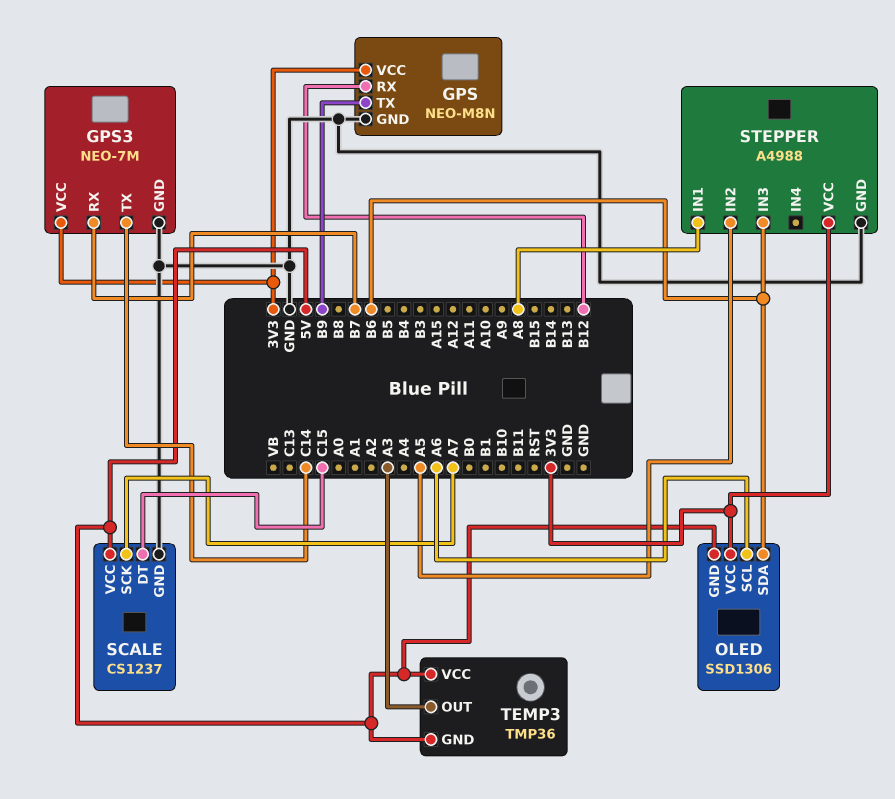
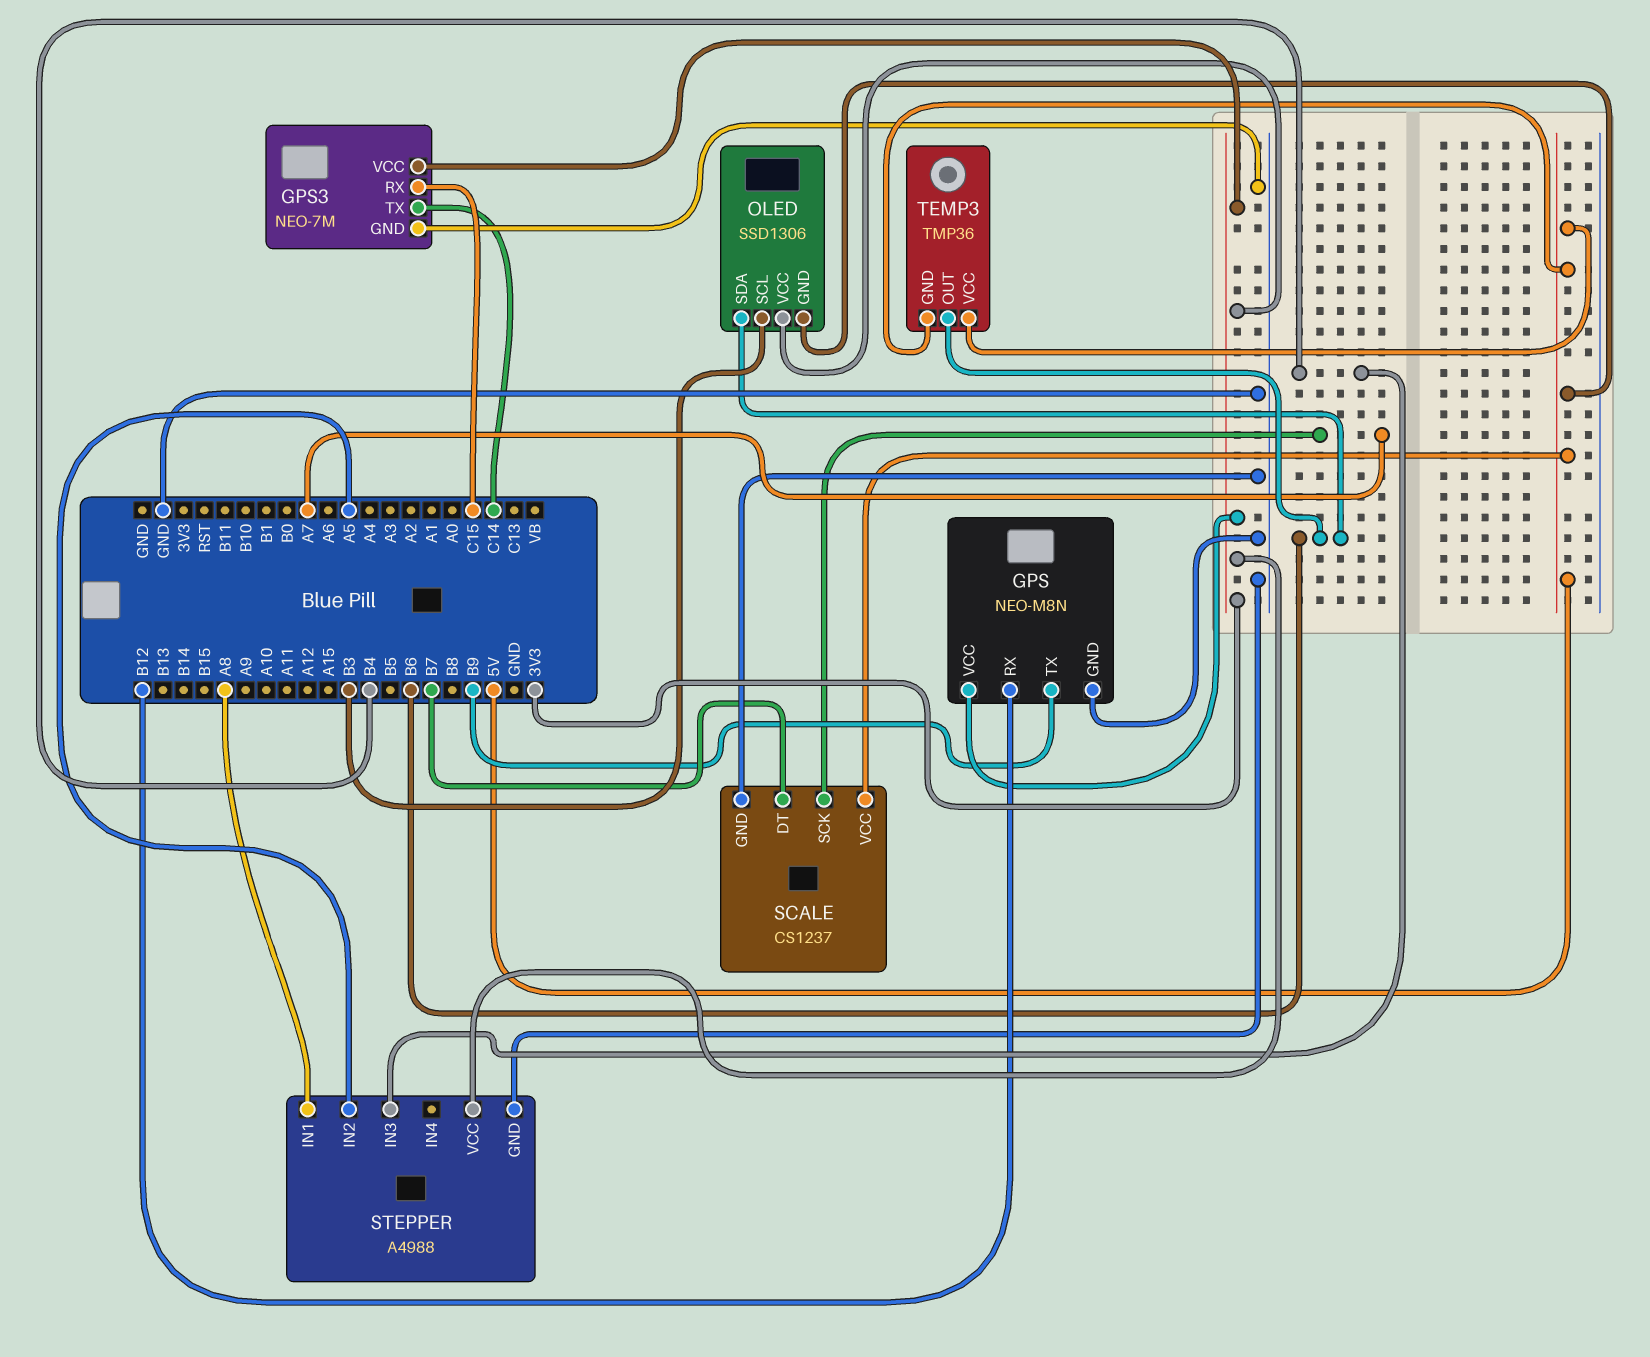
GPS3 pin RX: B7 -> C15
OLED pin SCL: A6 -> B3
SCALE pin DT: C15 -> B7
STEPPER pin IN3: B6 -> B4
TEMP3 pin OUT: A3 -> B6

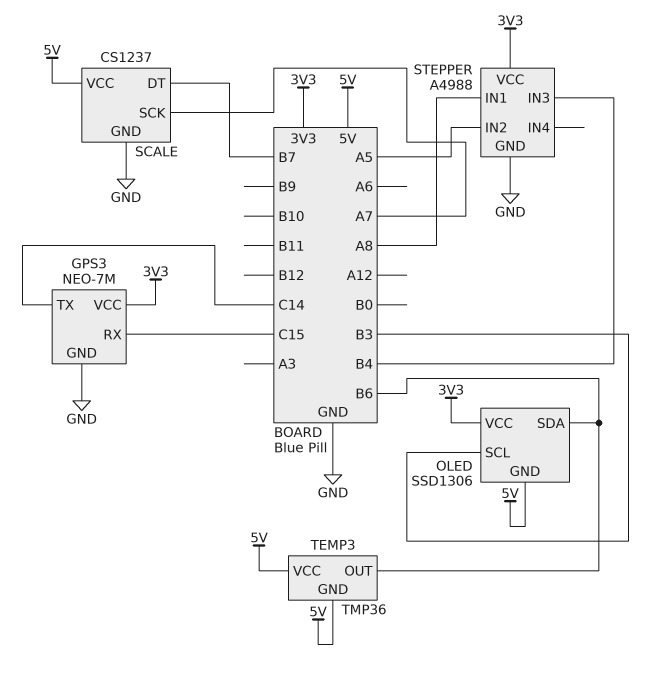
GPS: NEO-M8N -> none
GPS pin GND: GND -> none
GPS pin RX: B12 -> none
GPS pin TX: B9 -> none
GPS pin VCC: 3V3 -> none

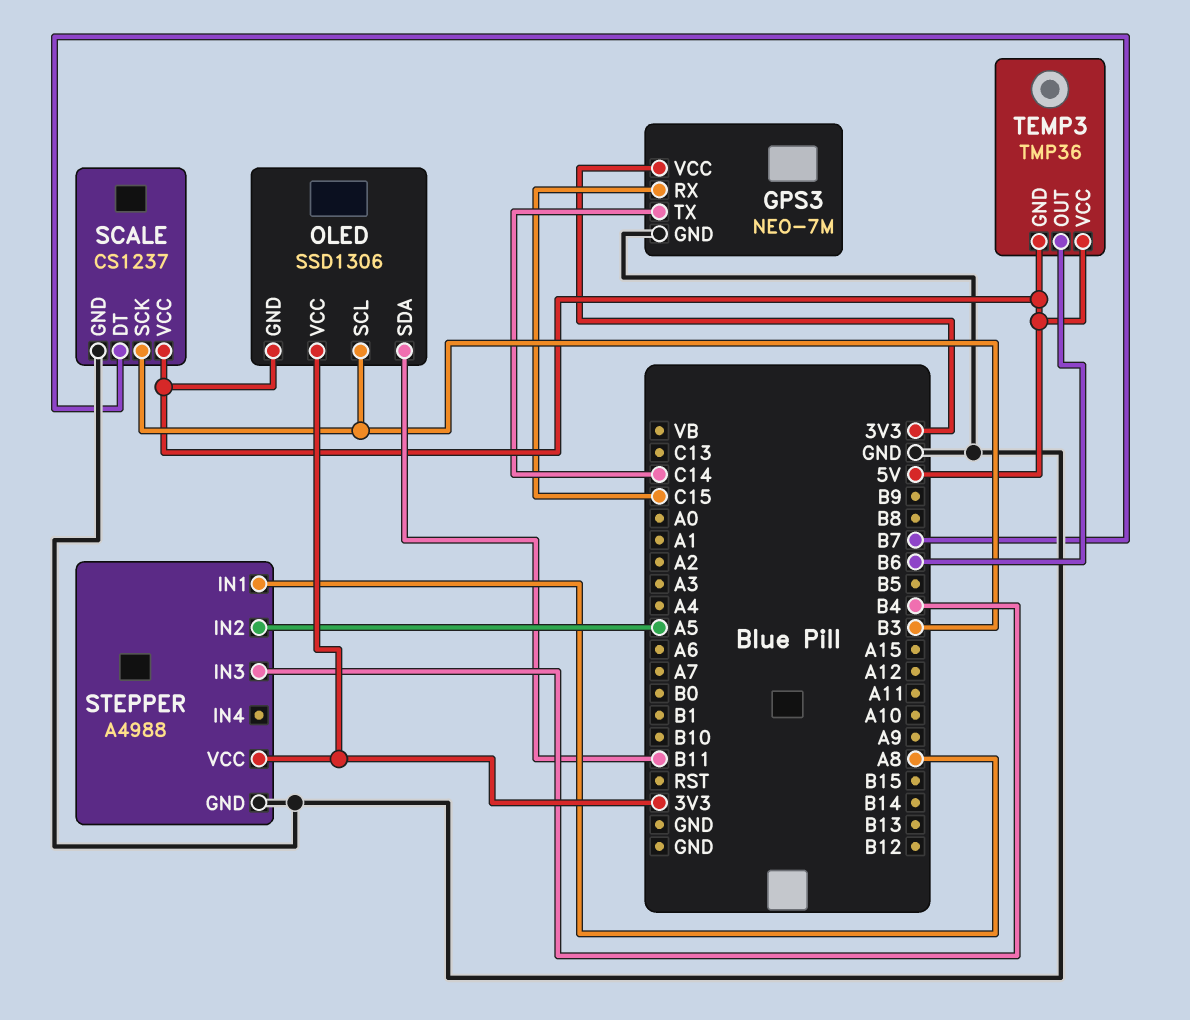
OLED pin SDA: B6 -> B11
SCALE pin SCK: A7 -> B3

